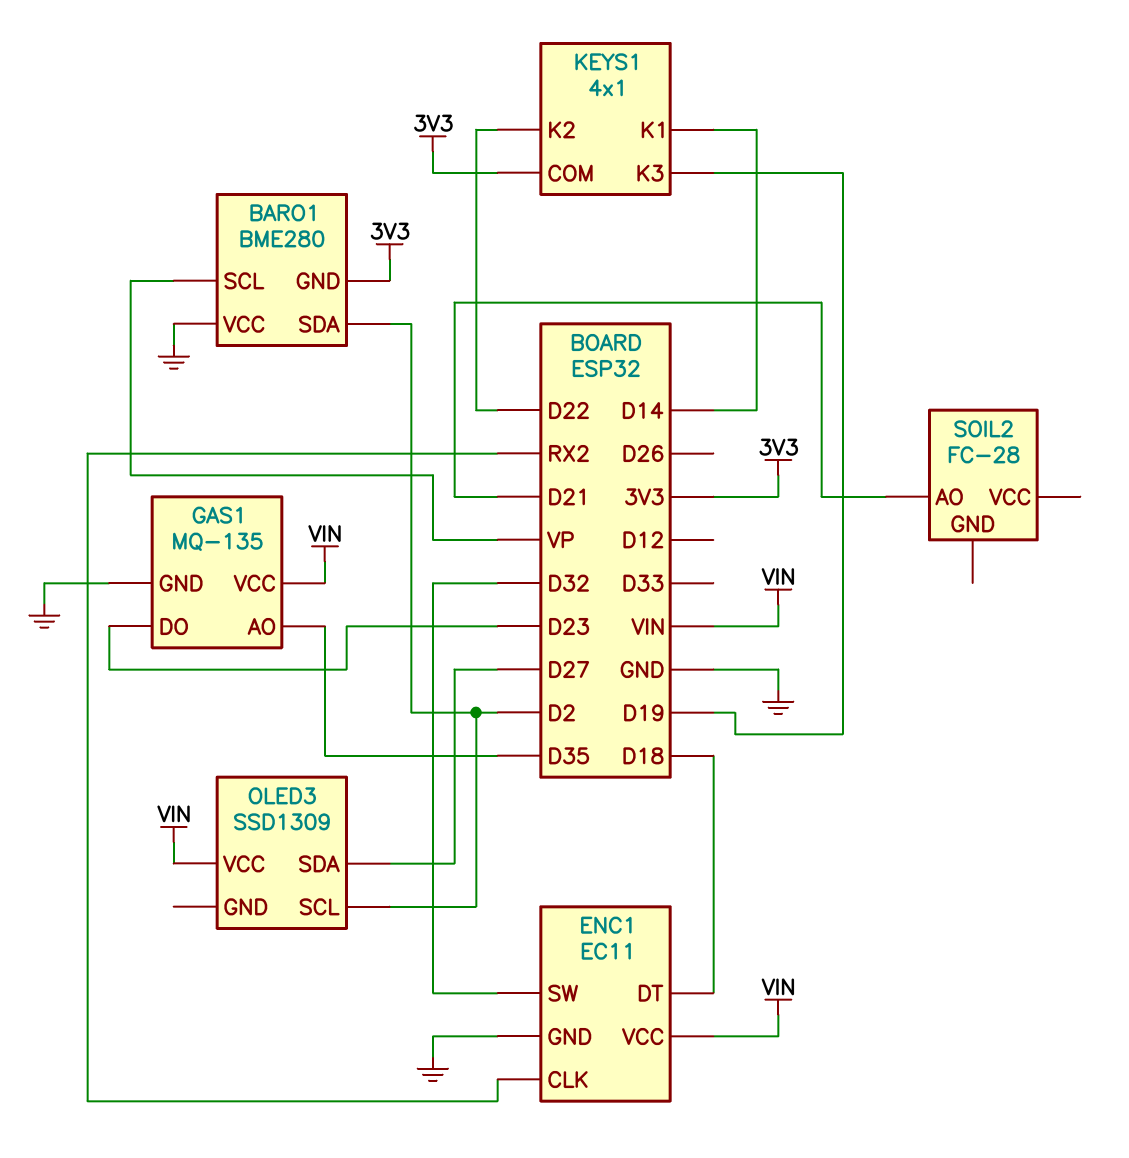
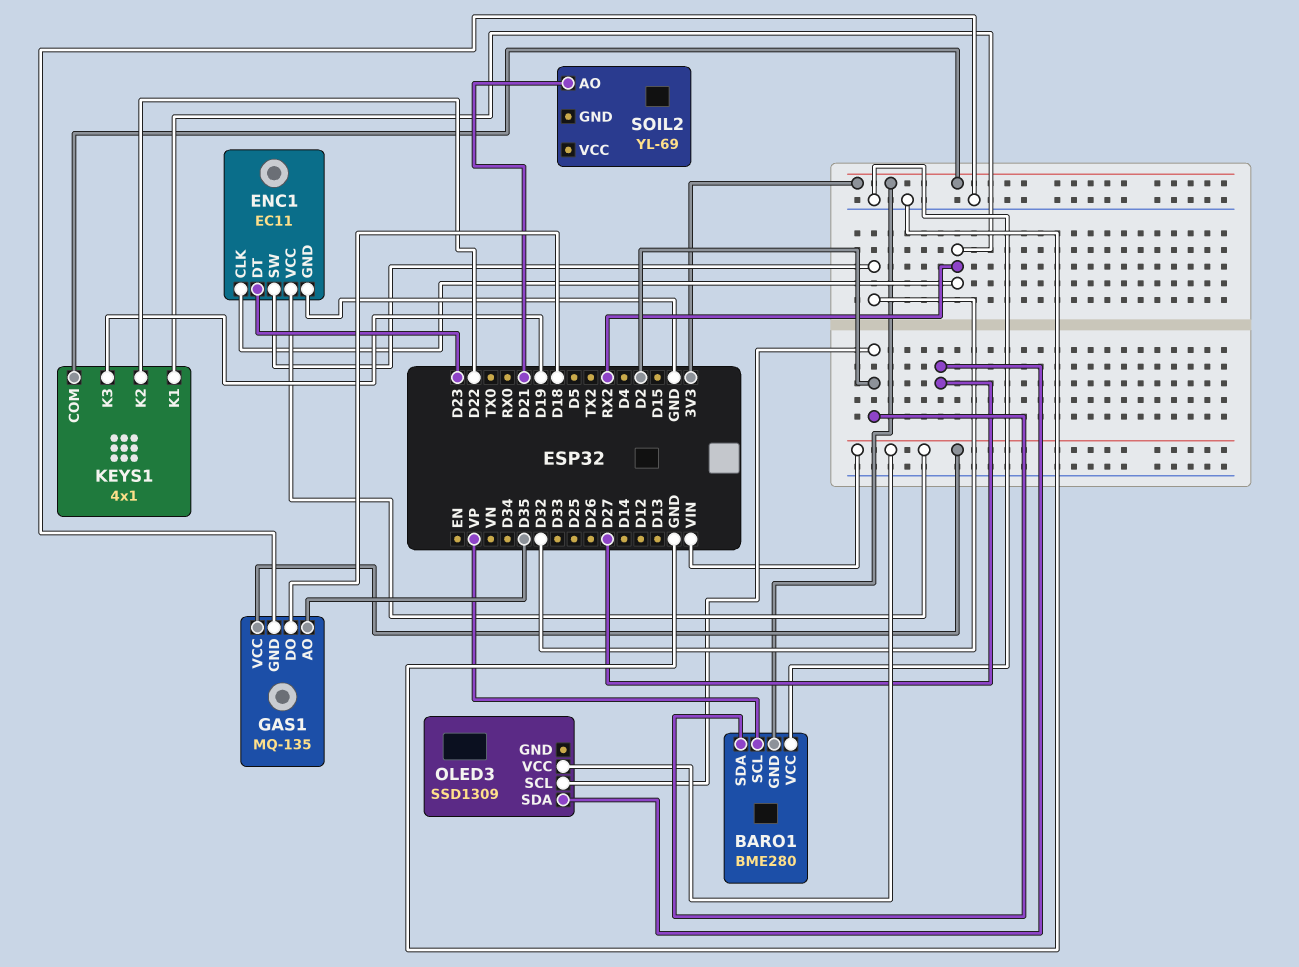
ENC1 pin DT: D18 -> D23
GAS1 pin DO: D23 -> D18
KEYS1 pin K1: D14 -> RX2
SOIL2: FC-28 -> YL-69

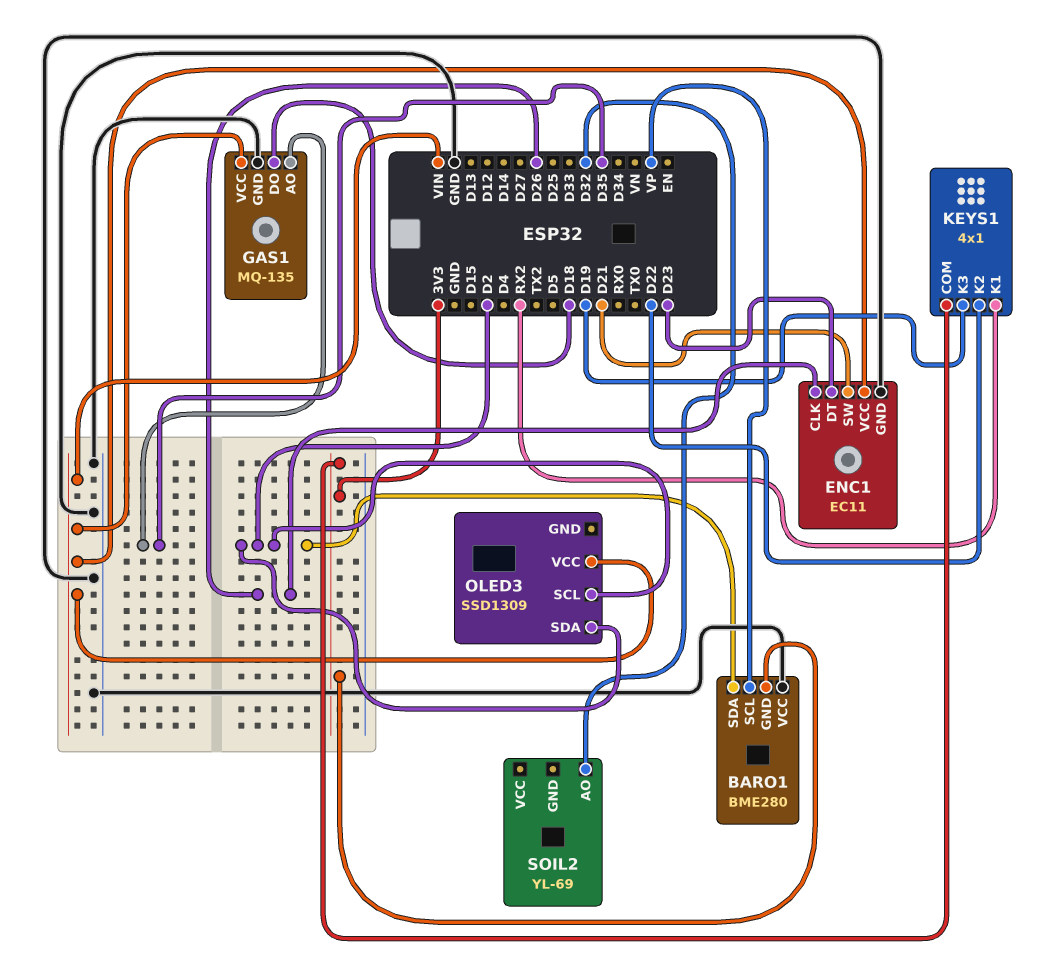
ENC1 pin CLK: RX2 -> D26
ENC1 pin SW: D32 -> D21
OLED3 pin SDA: D27 -> D2
SOIL2 pin AO: D21 -> D32

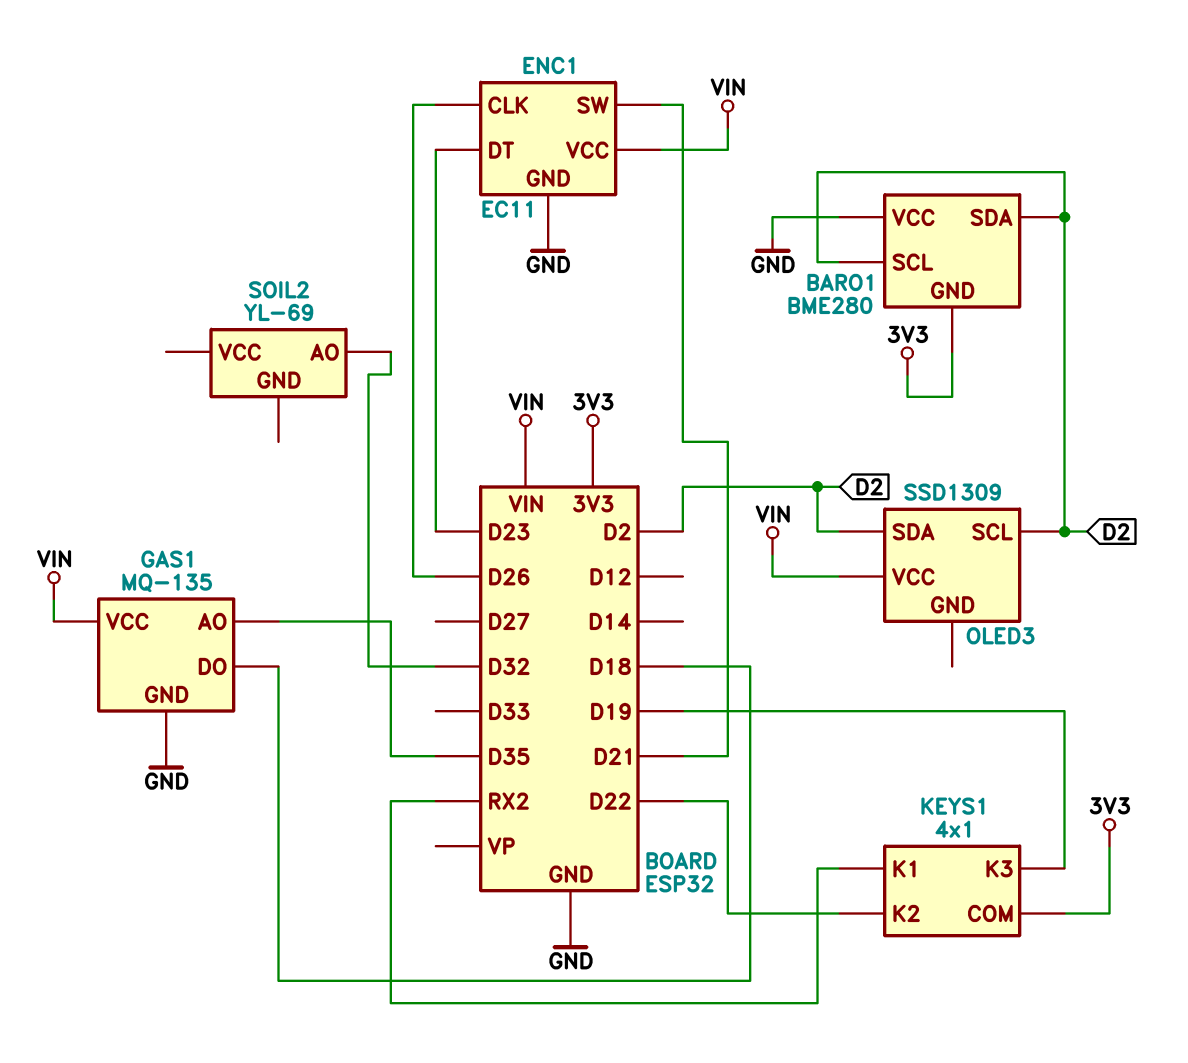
BARO1 pin SCL: VP -> D2

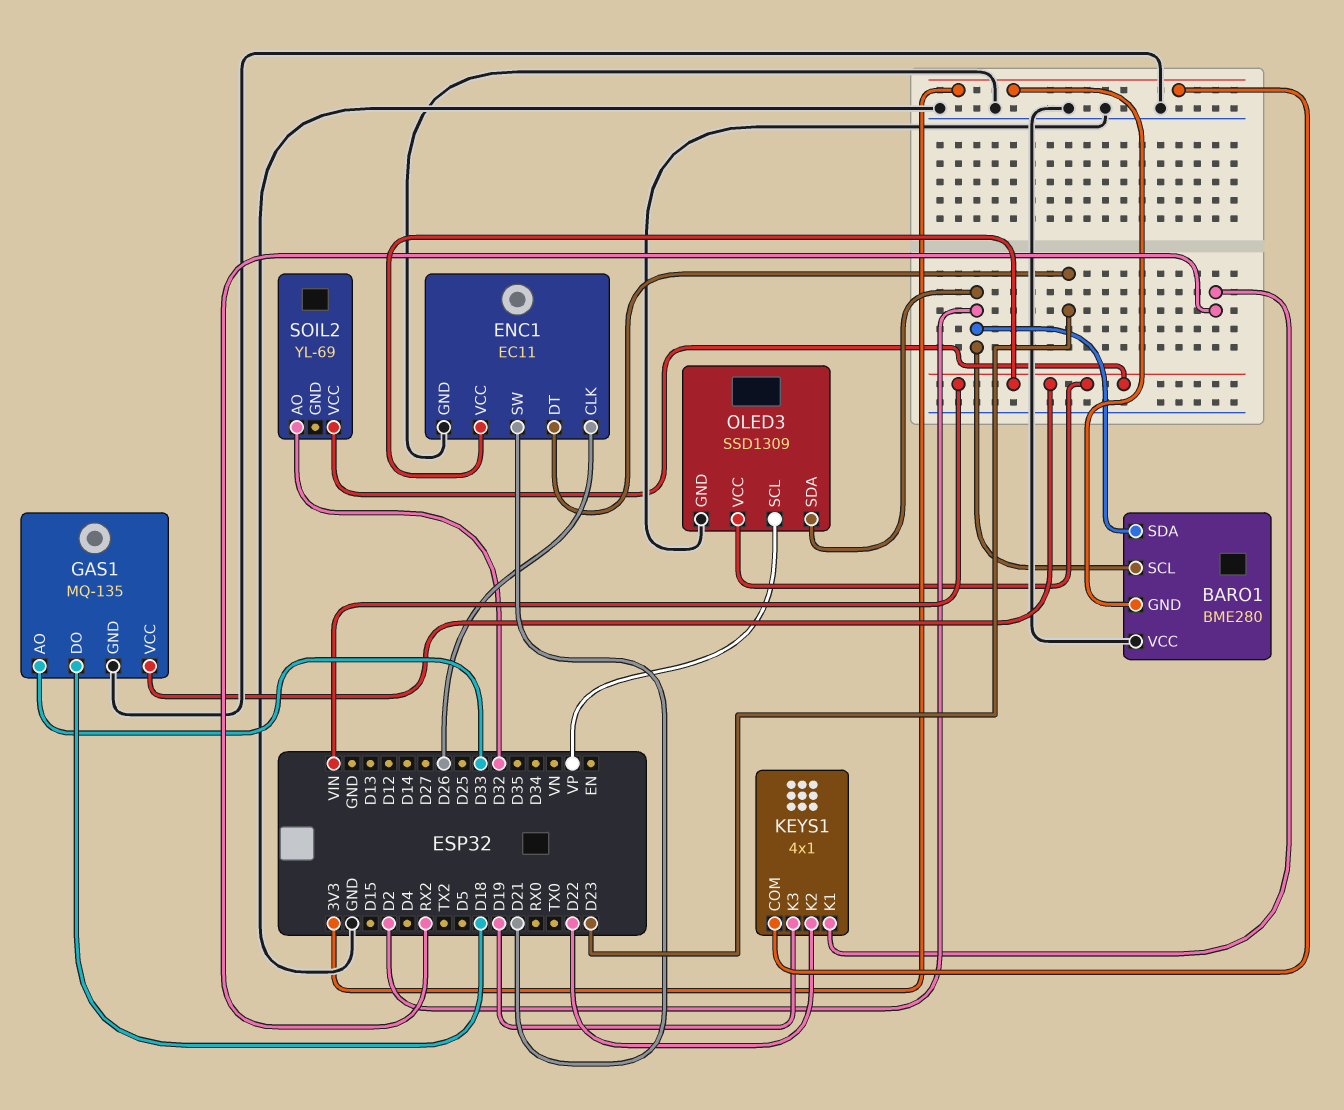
GAS1 pin AO: D35 -> D33
OLED3 pin GND: none -> GND
OLED3 pin SCL: D2 -> VP
SOIL2 pin VCC: none -> VIN

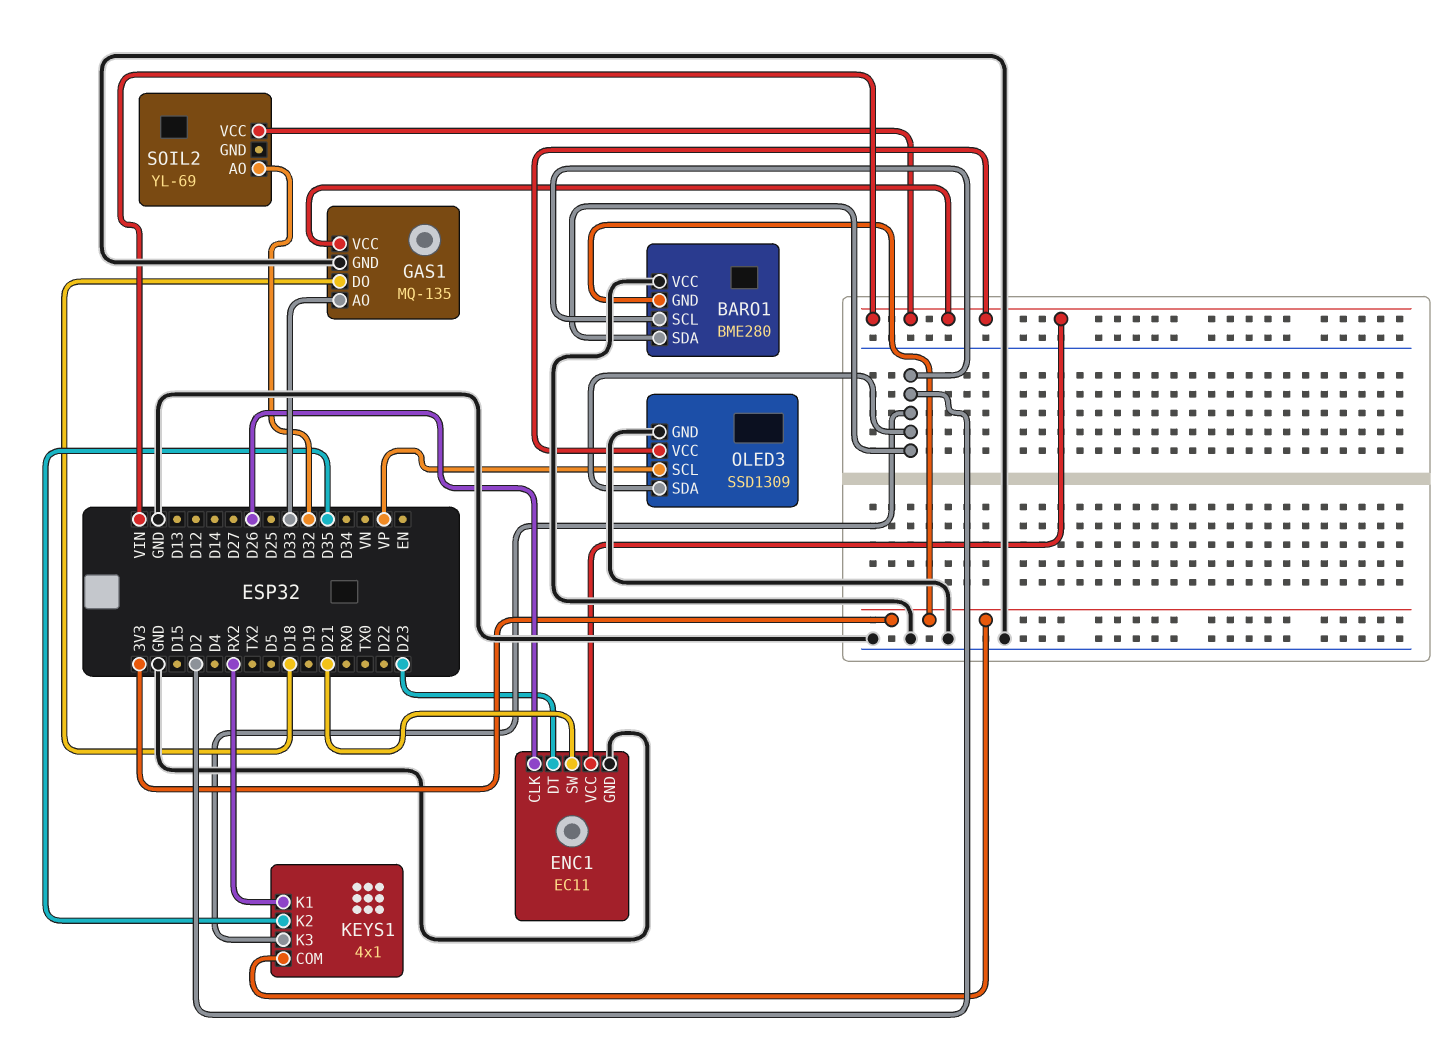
KEYS1 pin K2: D22 -> D35
KEYS1 pin K3: D19 -> D2

